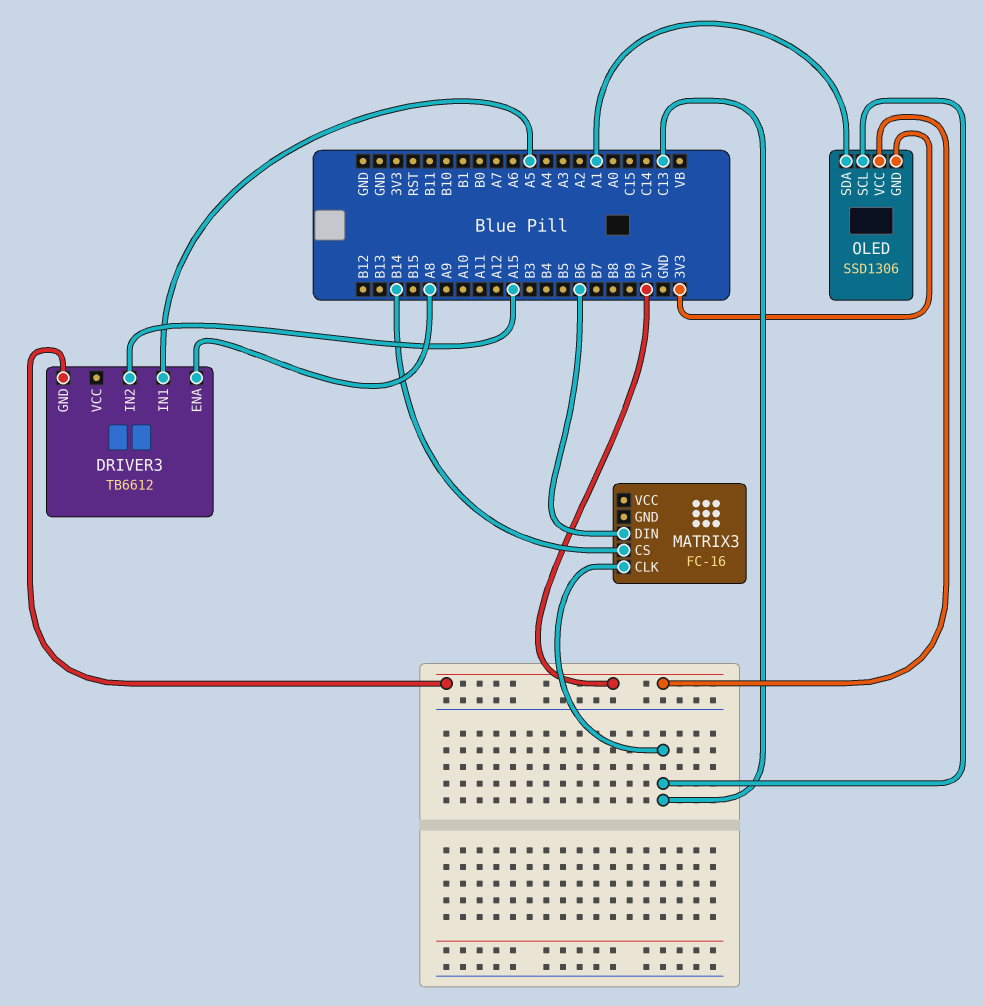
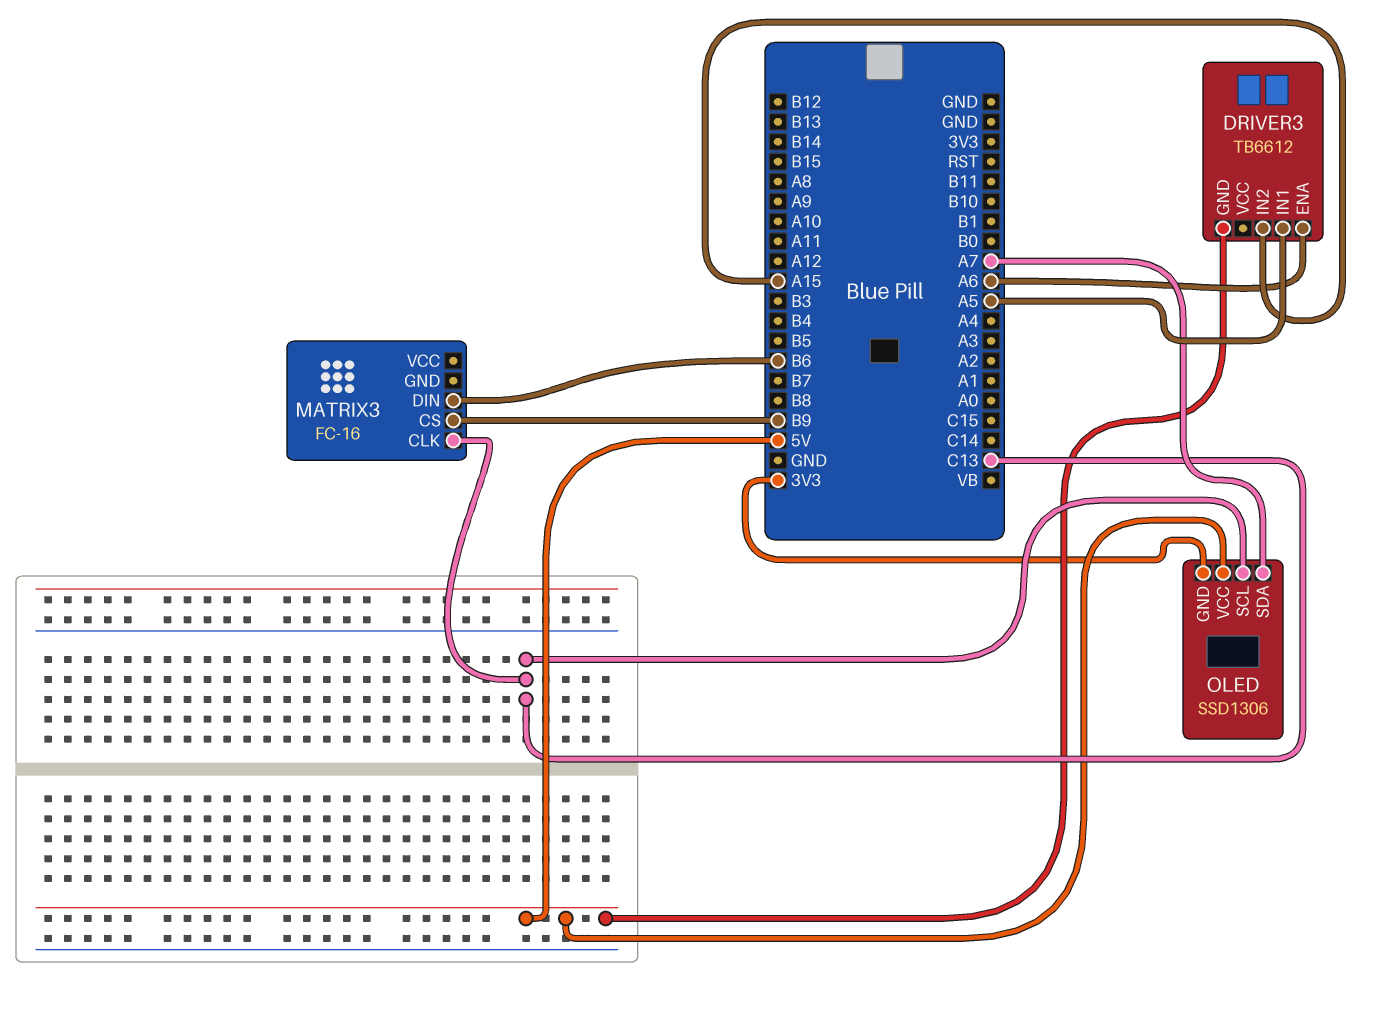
DRIVER3 pin ENA: A8 -> A6
MATRIX3 pin CS: B14 -> B9
OLED pin SDA: A1 -> A7

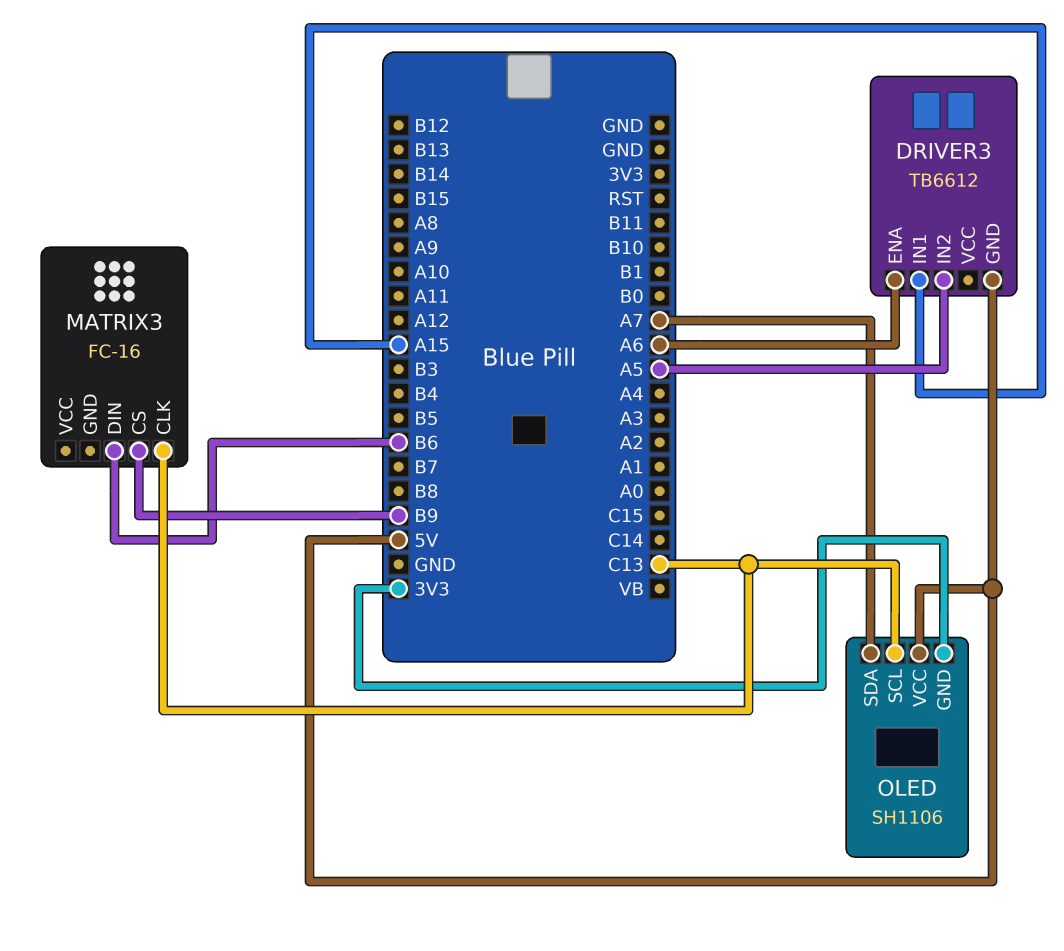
DRIVER3 pin IN1: A5 -> A15
DRIVER3 pin IN2: A15 -> A5
OLED: SSD1306 -> SH1106

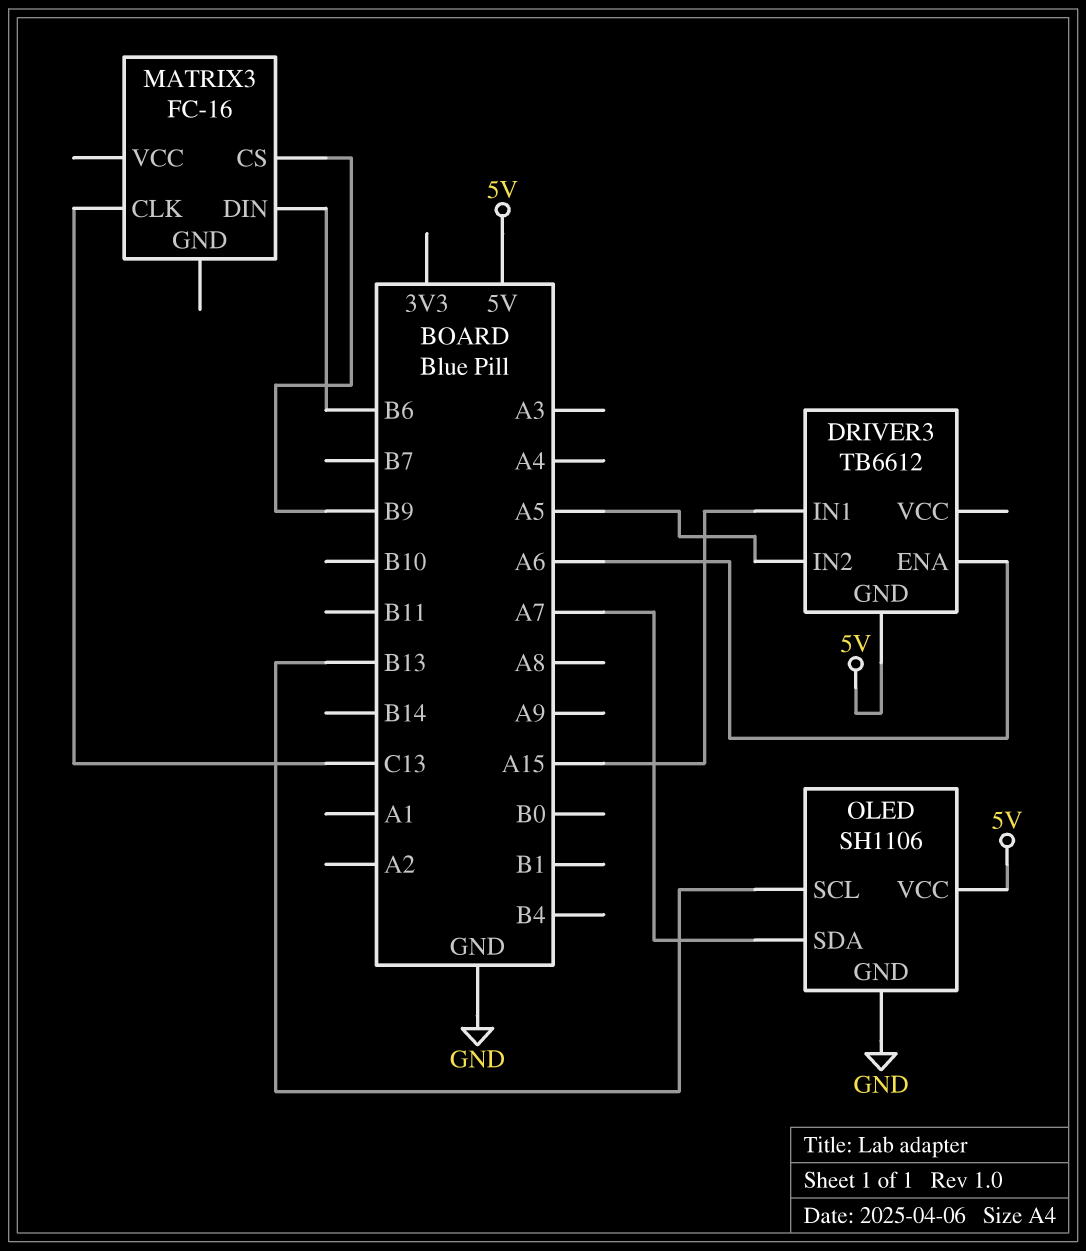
OLED pin GND: 3V3 -> GND
OLED pin SCL: C13 -> B13

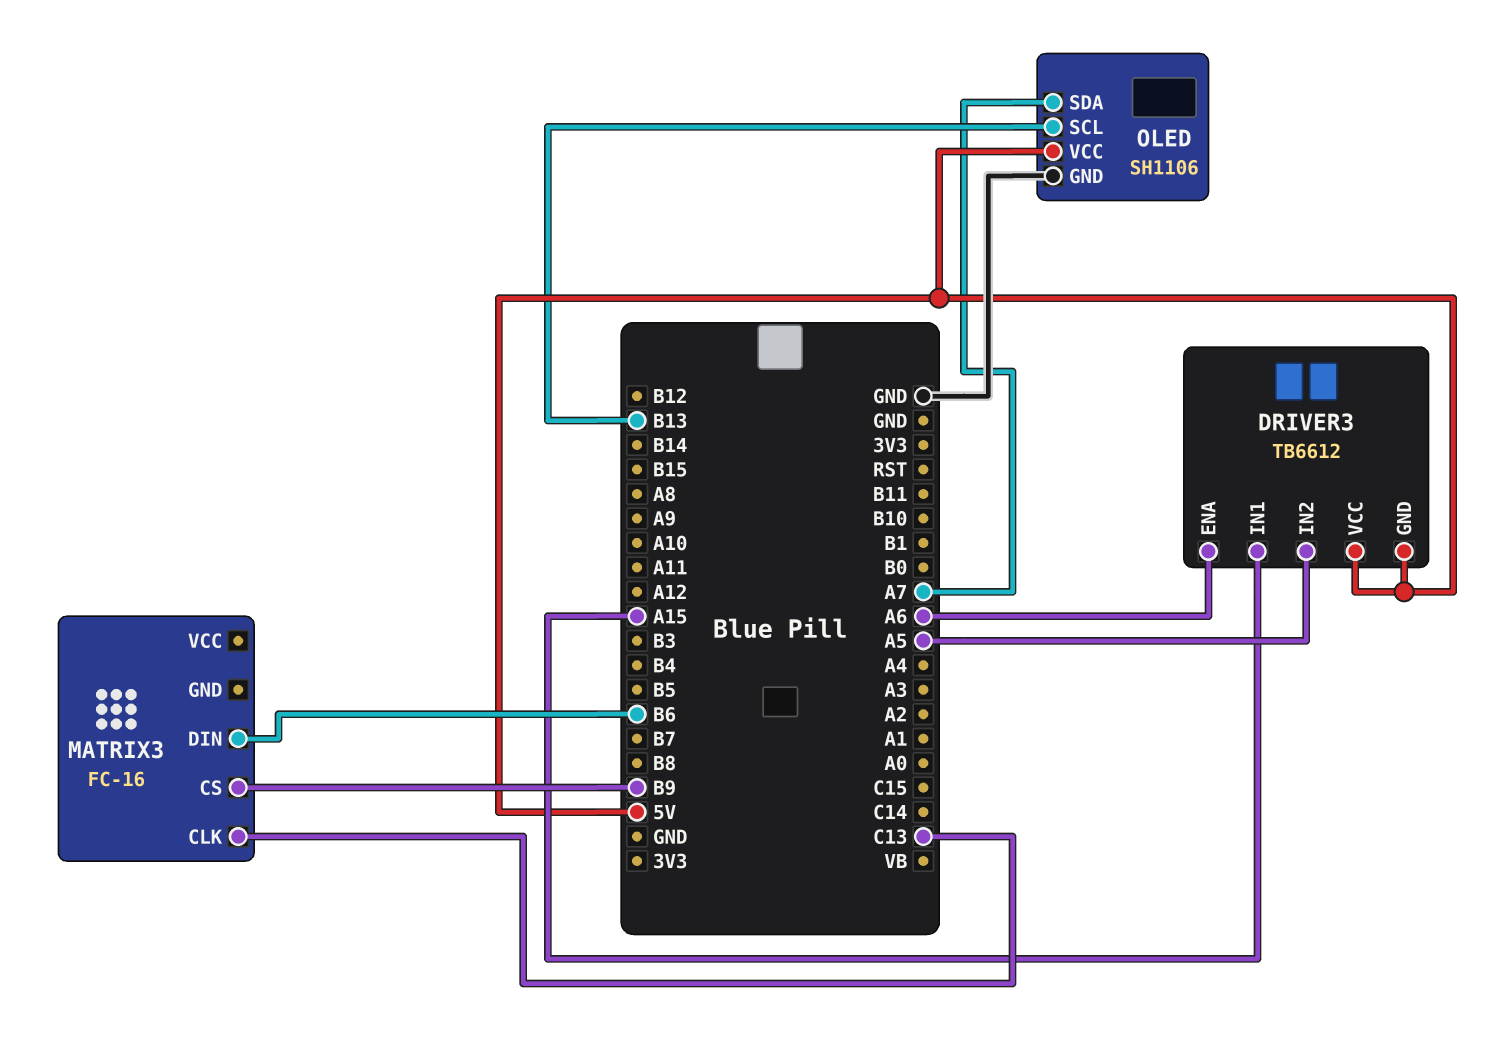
DRIVER3 pin VCC: none -> 5V

